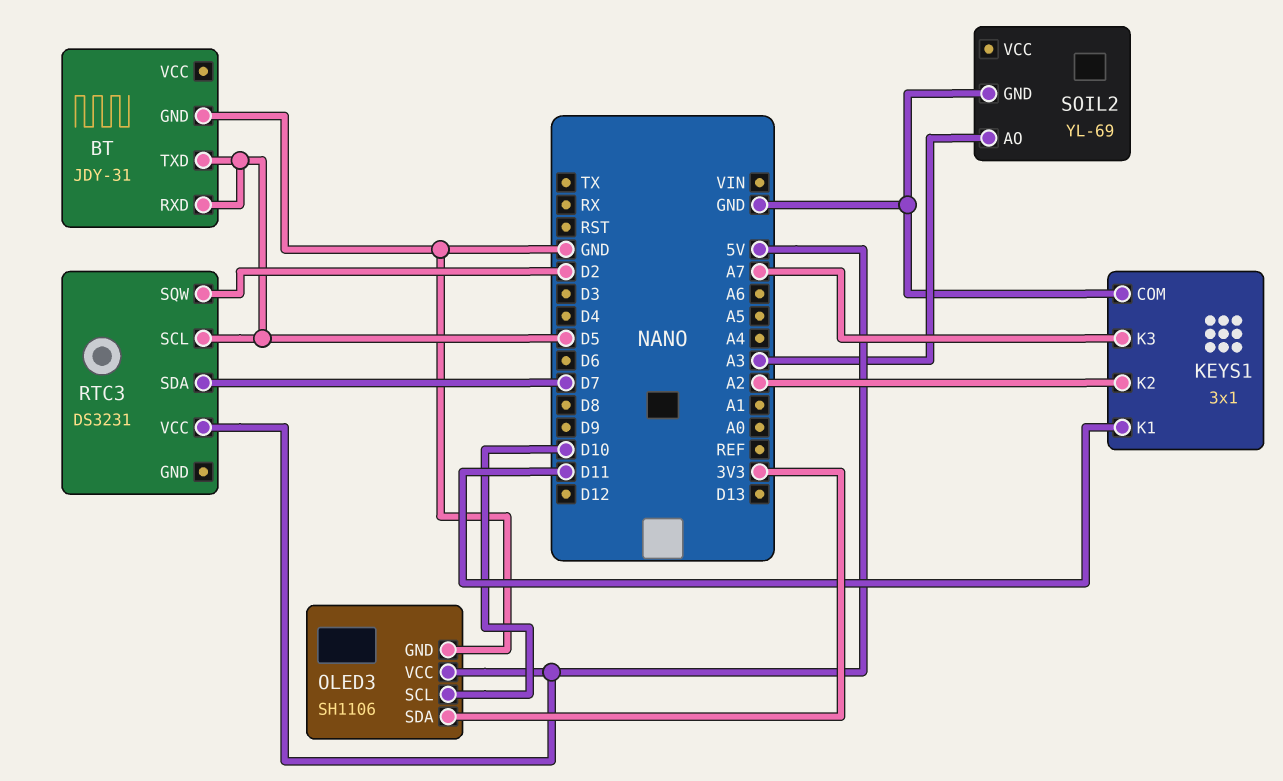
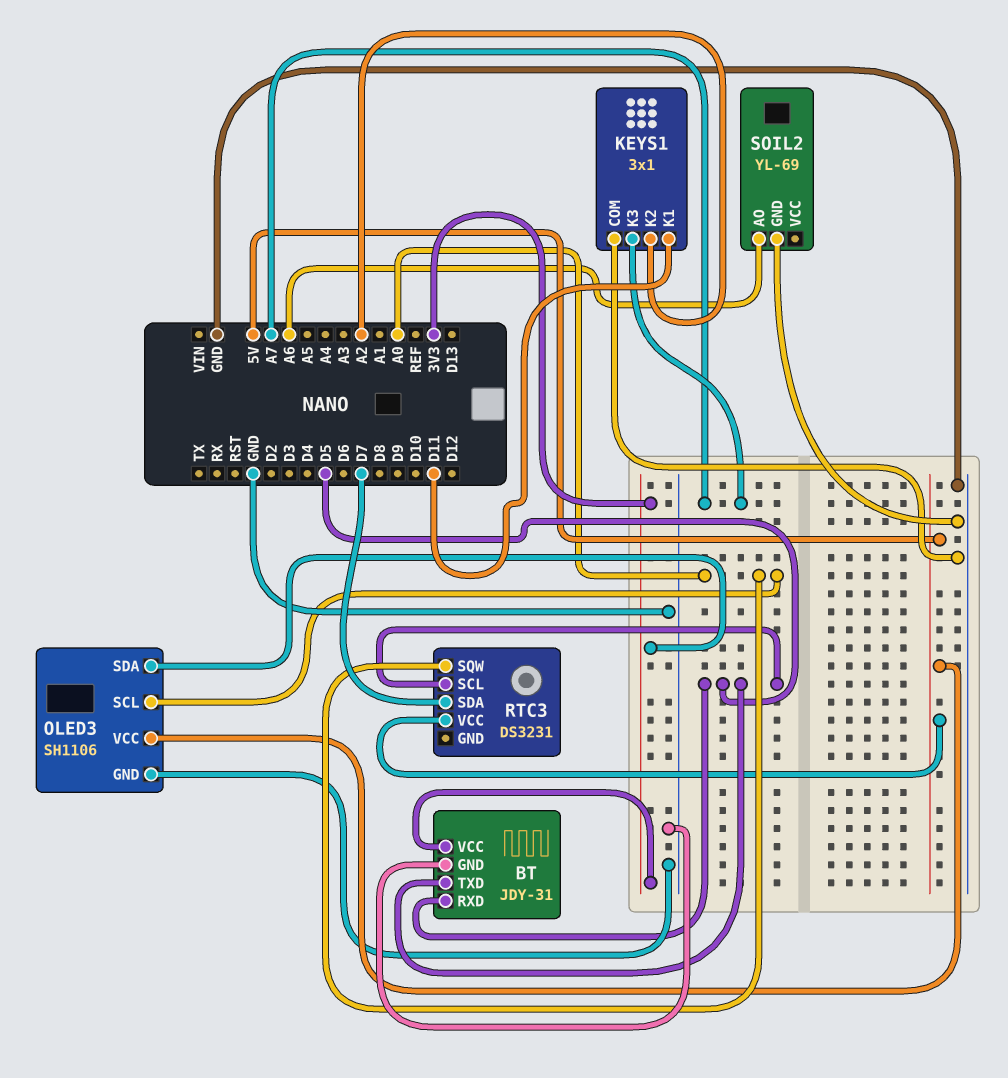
BT pin VCC: none -> 3V3
OLED3 pin SCL: D10 -> A0
RTC3 pin SQW: D2 -> A0
SOIL2 pin AO: A3 -> A6

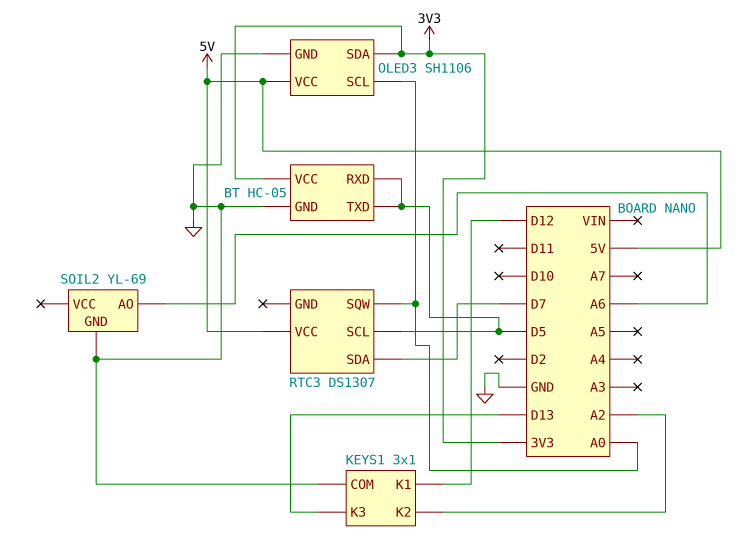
BT: JDY-31 -> HC-05
KEYS1 pin K1: D11 -> D12
KEYS1 pin K3: A7 -> D13
RTC3: DS3231 -> DS1307

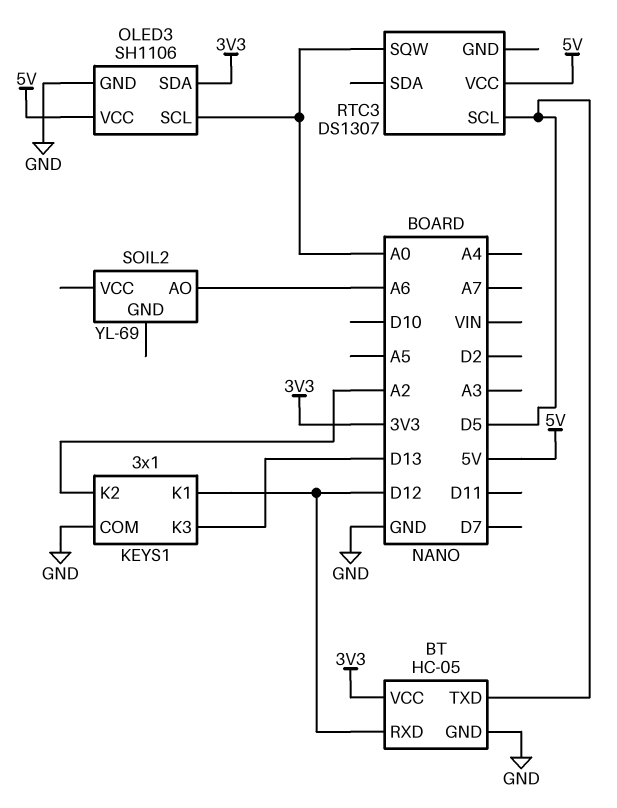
BT pin RXD: D5 -> D12
RTC3 pin SDA: D7 -> none
SOIL2 pin GND: GND -> none

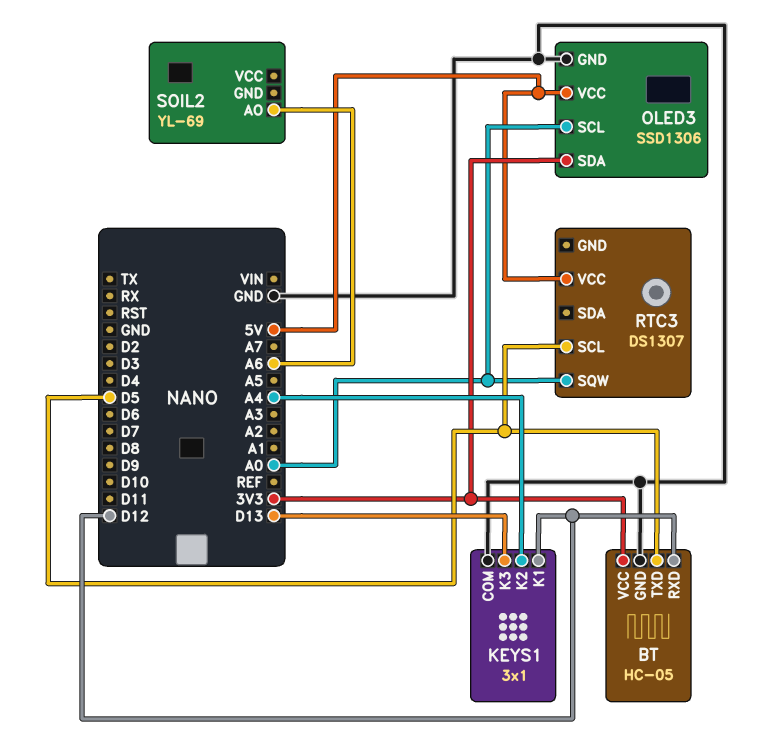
KEYS1 pin K2: A2 -> A4
OLED3: SH1106 -> SSD1306

